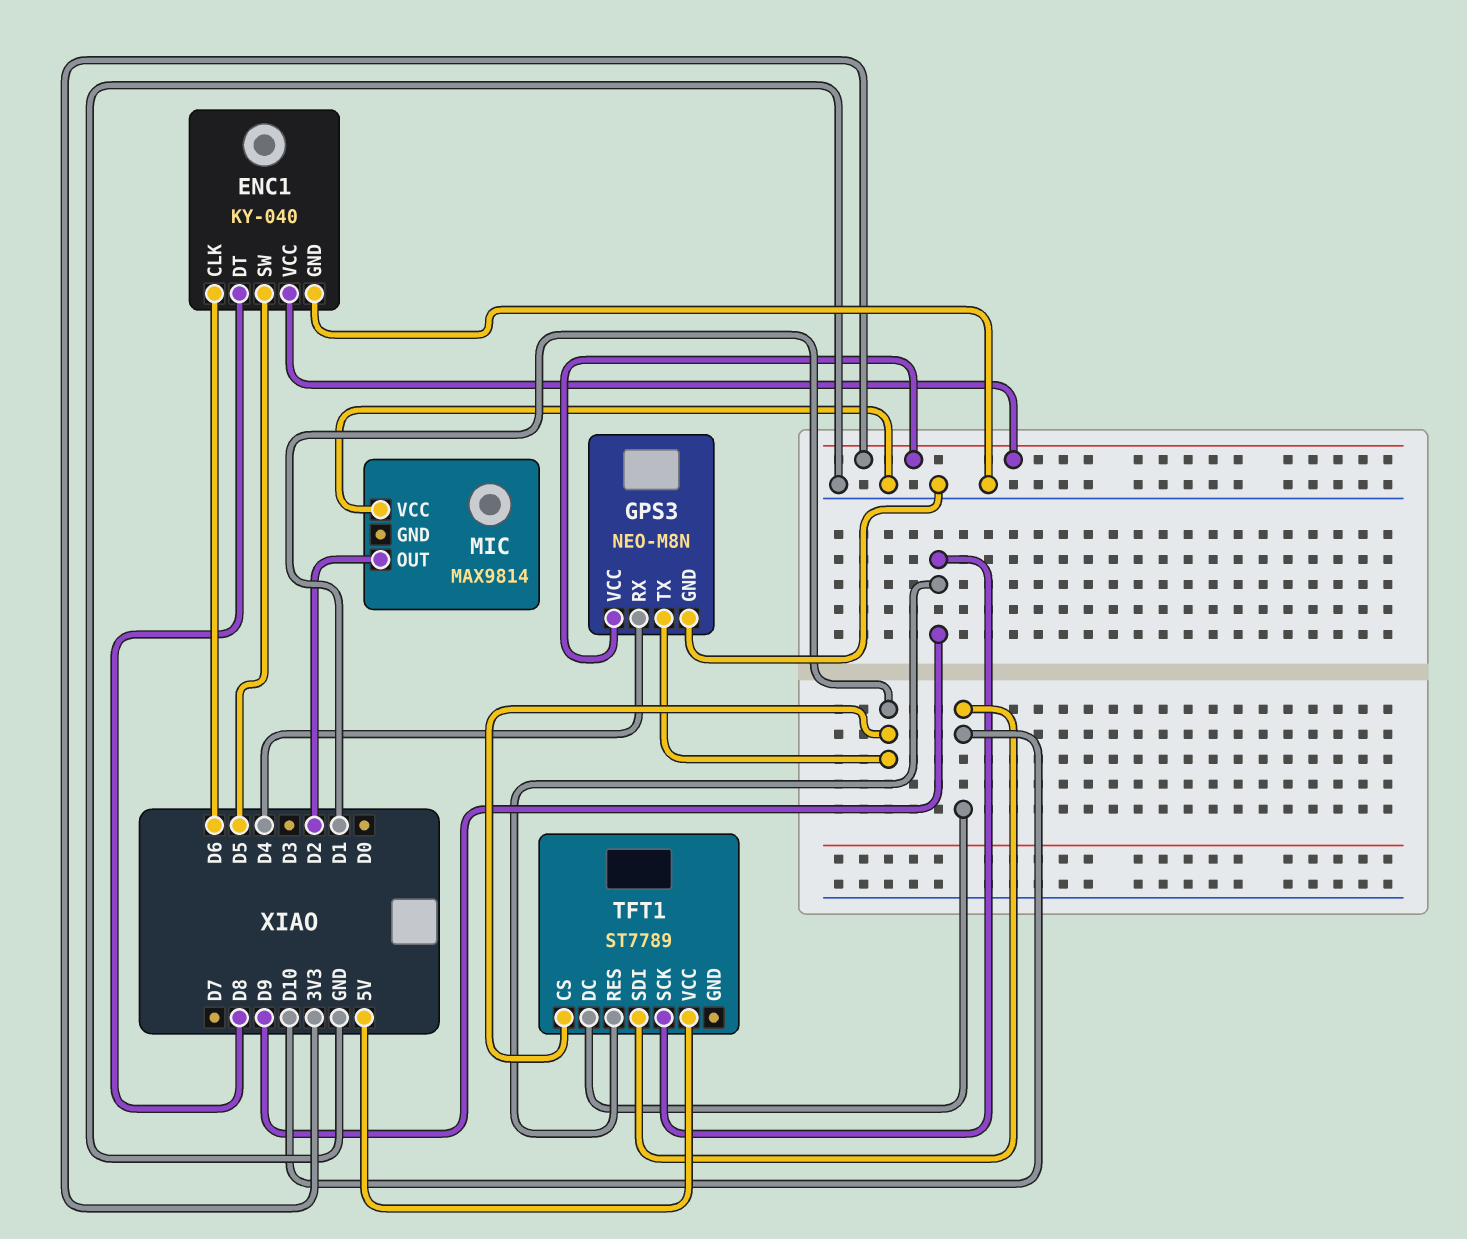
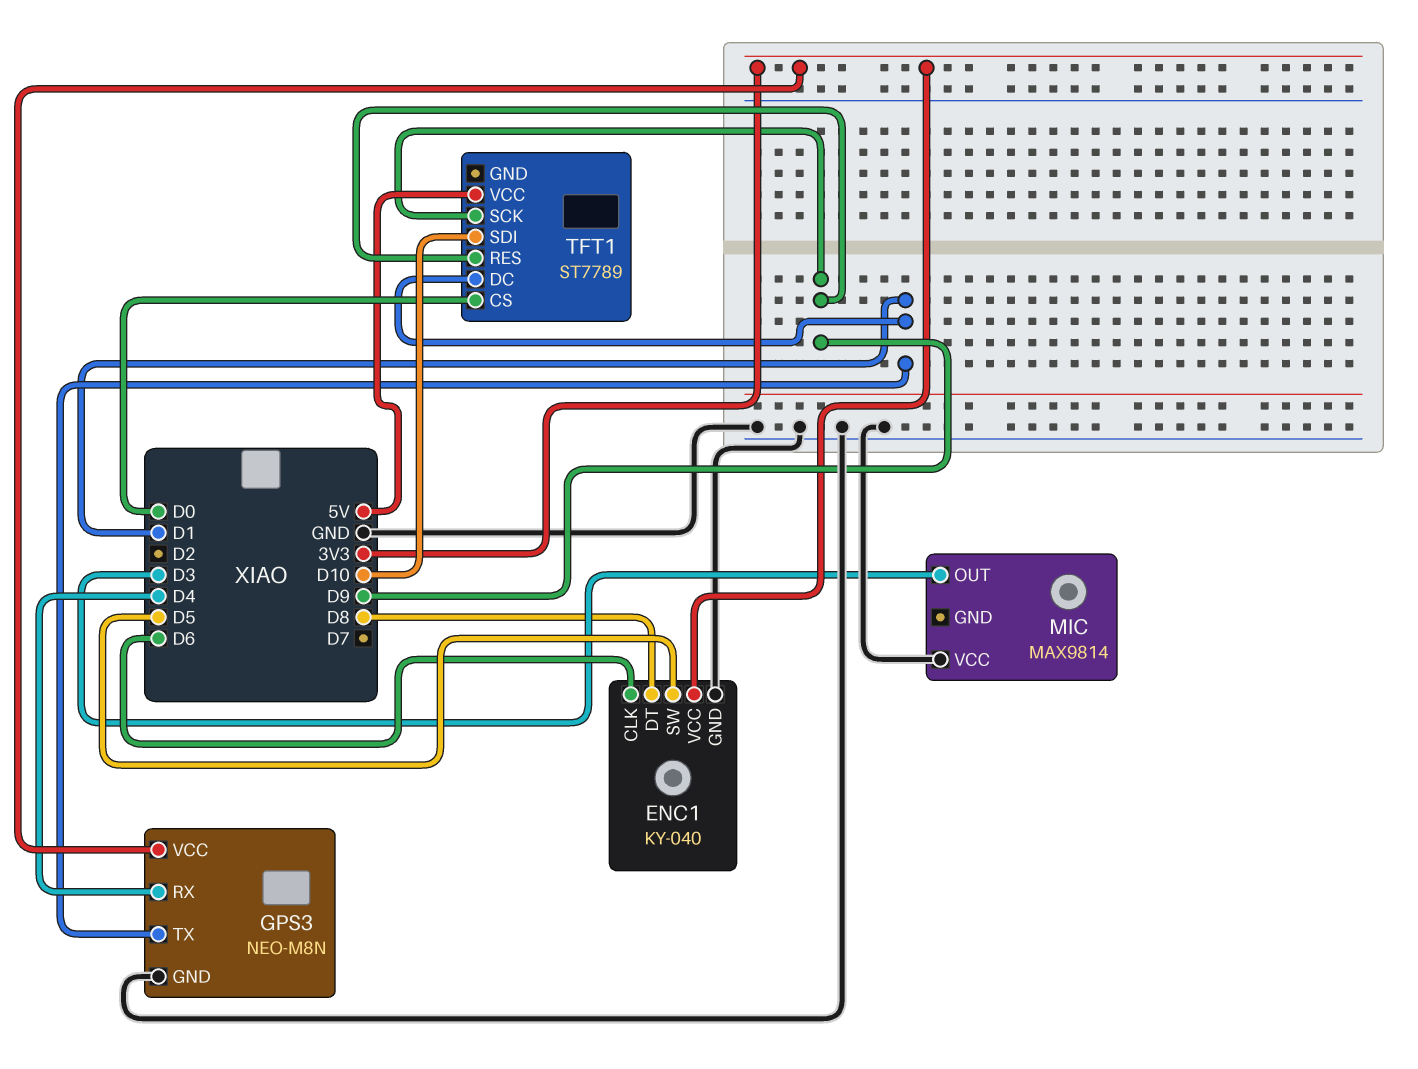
MIC pin OUT: D2 -> D3
TFT1 pin CS: D1 -> D0
TFT1 pin DC: D10 -> D1

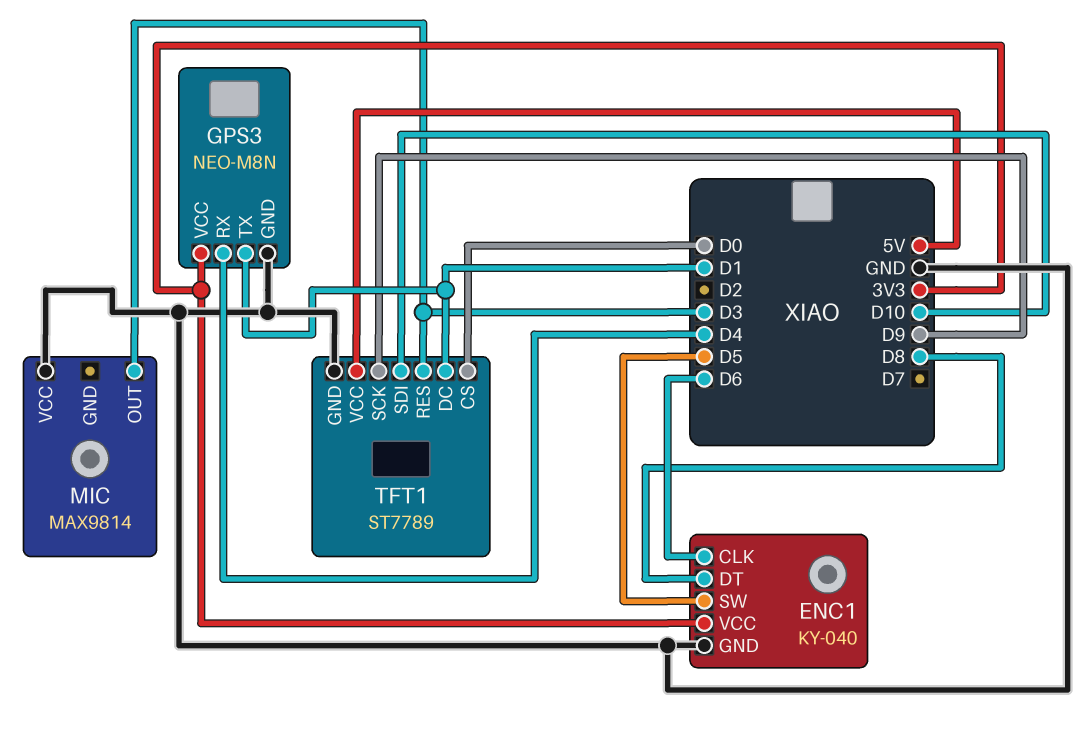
TFT1 pin GND: none -> GND
TFT1 pin RES: D9 -> D3

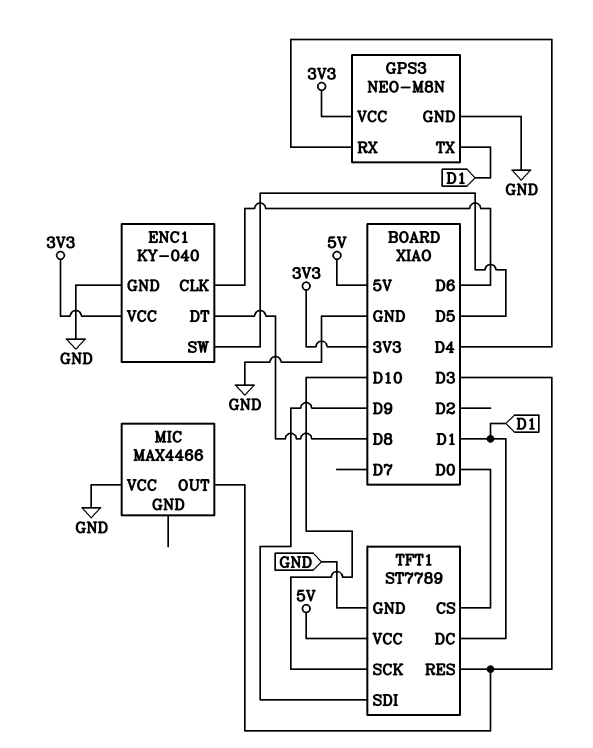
MIC: MAX9814 -> MAX4466
TFT1 pin SCK: D9 -> D10
TFT1 pin SDI: D10 -> D9

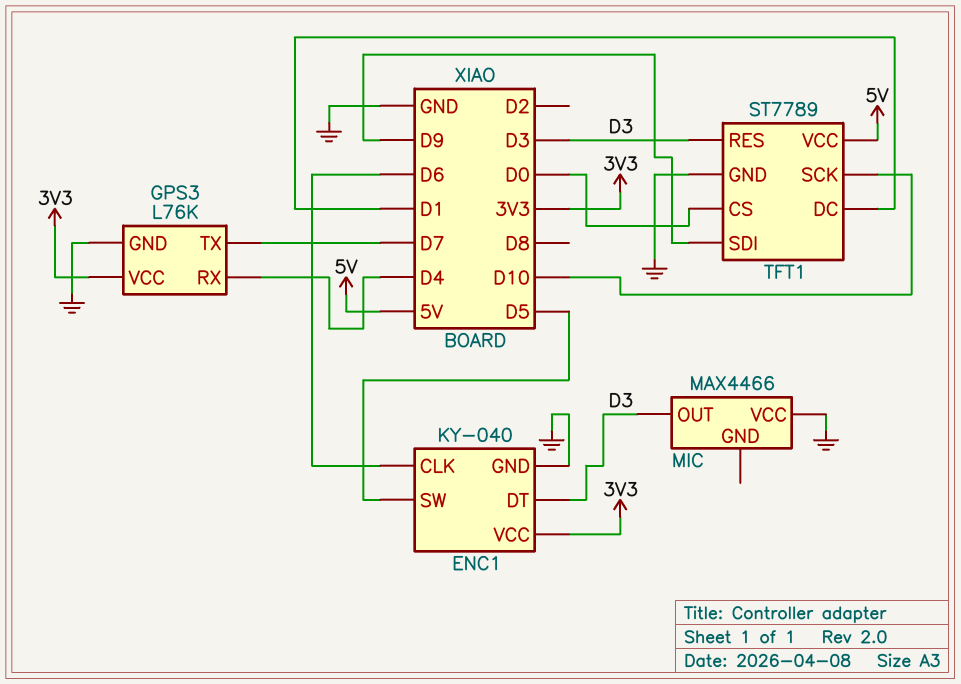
ENC1 pin DT: D8 -> D3
GPS3: NEO-M8N -> L76K
GPS3 pin TX: D1 -> D7

